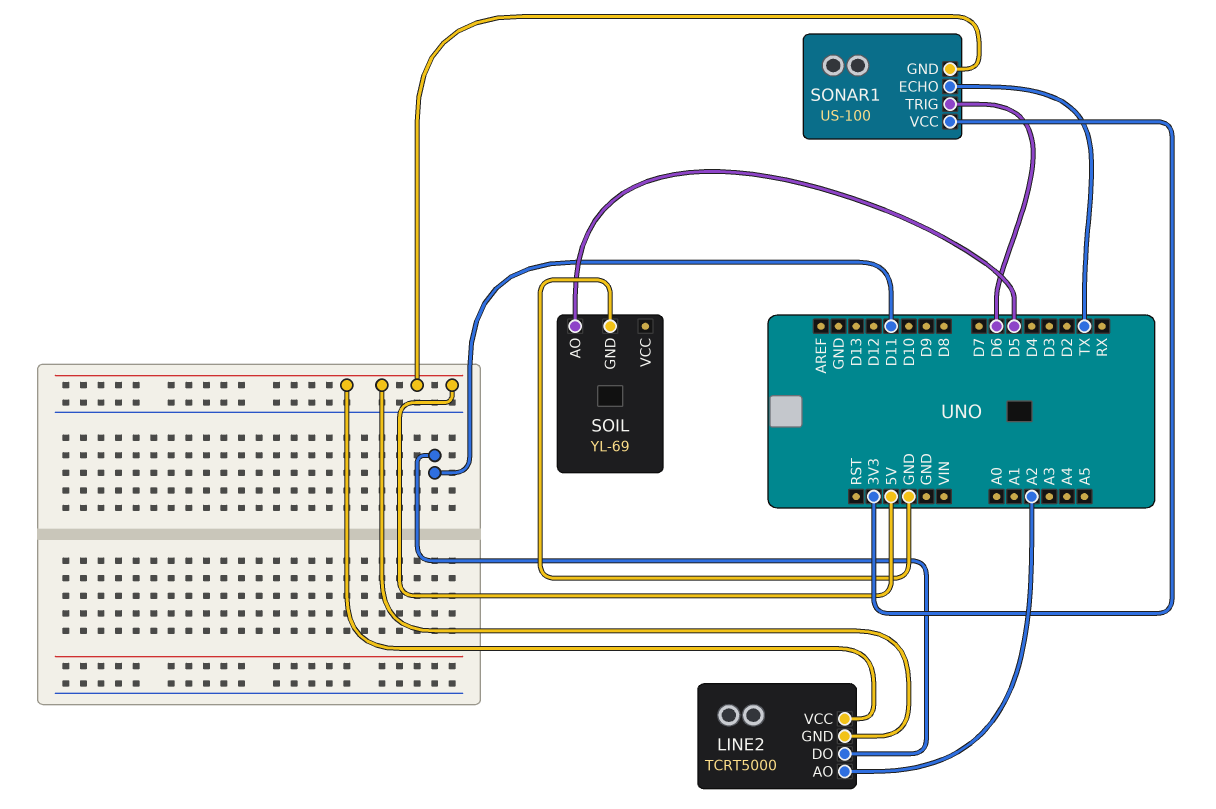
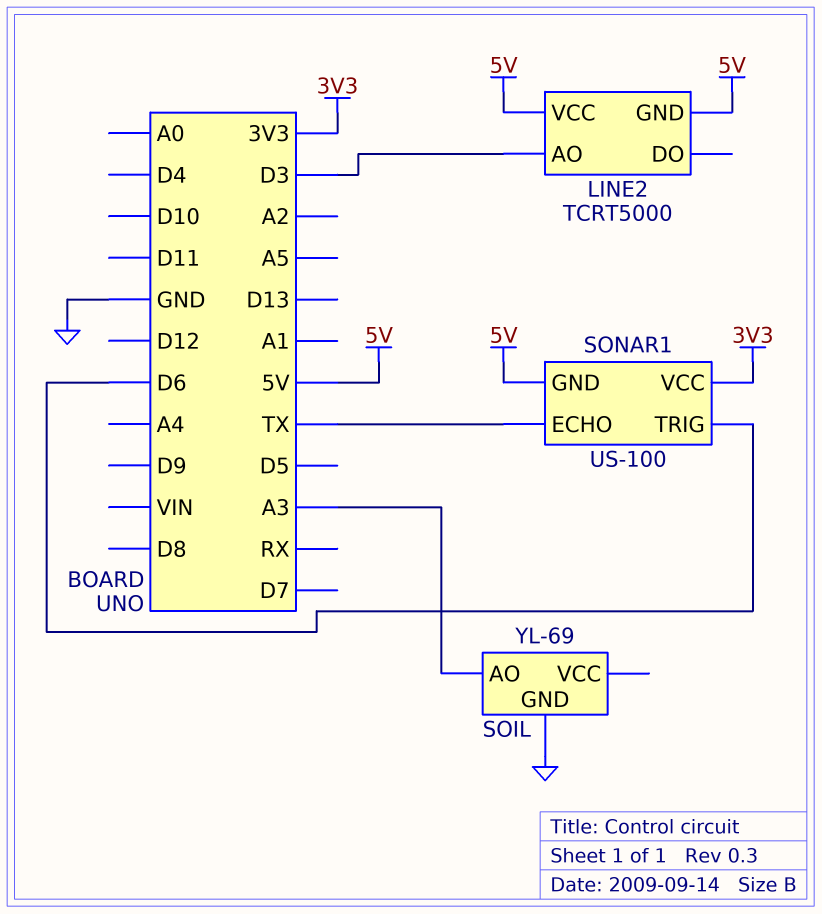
LINE2 pin AO: A2 -> D3
LINE2 pin DO: D11 -> none
SOIL pin AO: D5 -> A3

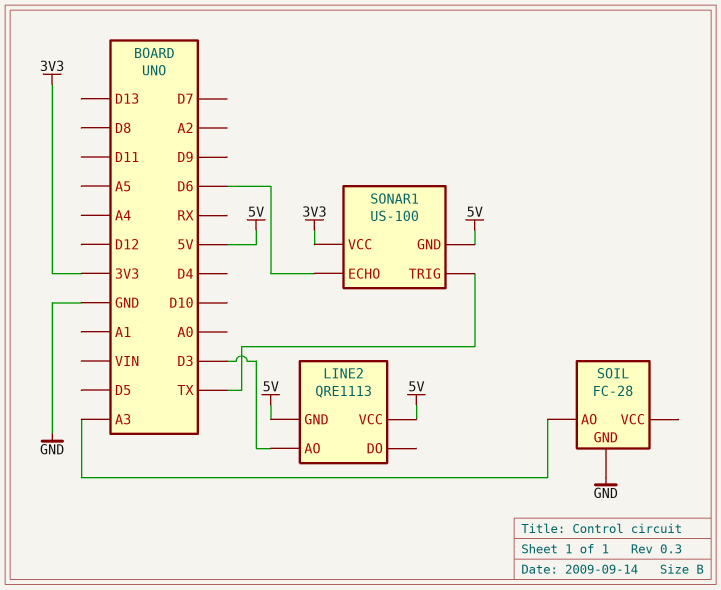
LINE2: TCRT5000 -> QRE1113
SOIL: YL-69 -> FC-28
SONAR1 pin ECHO: TX -> D6
SONAR1 pin TRIG: D6 -> TX

